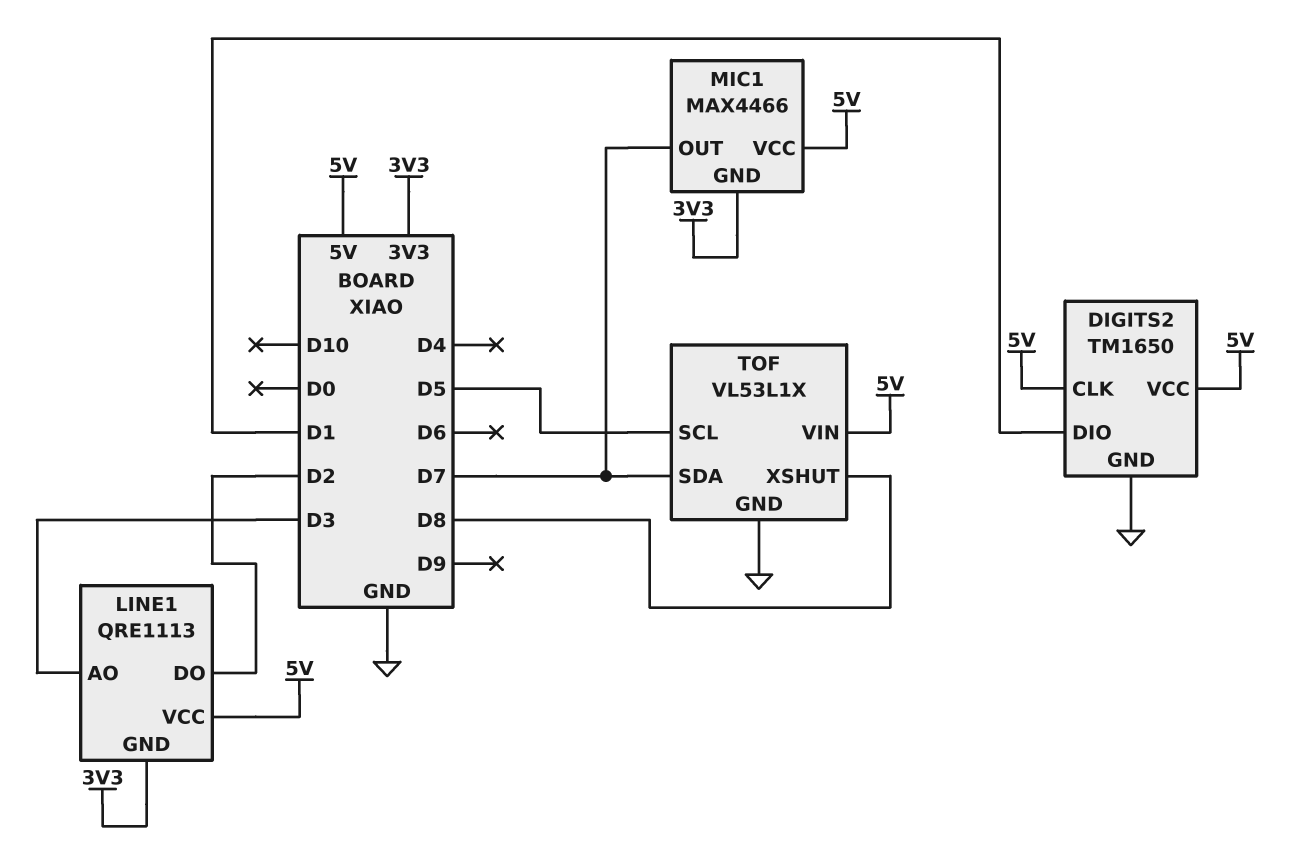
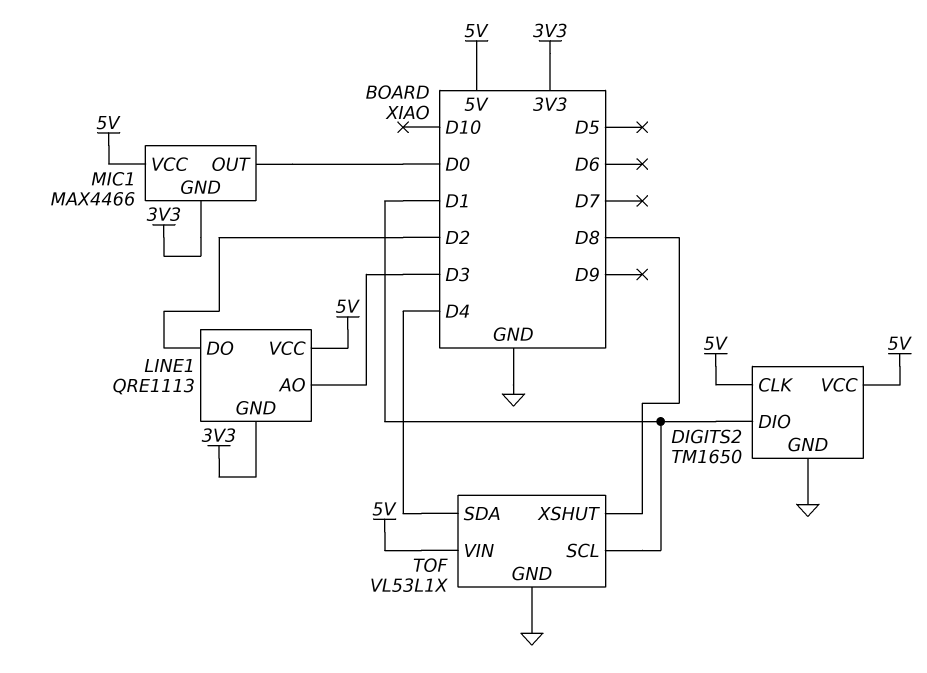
MIC1 pin OUT: D7 -> D0
TOF pin SCL: D5 -> D1
TOF pin SDA: D7 -> D4

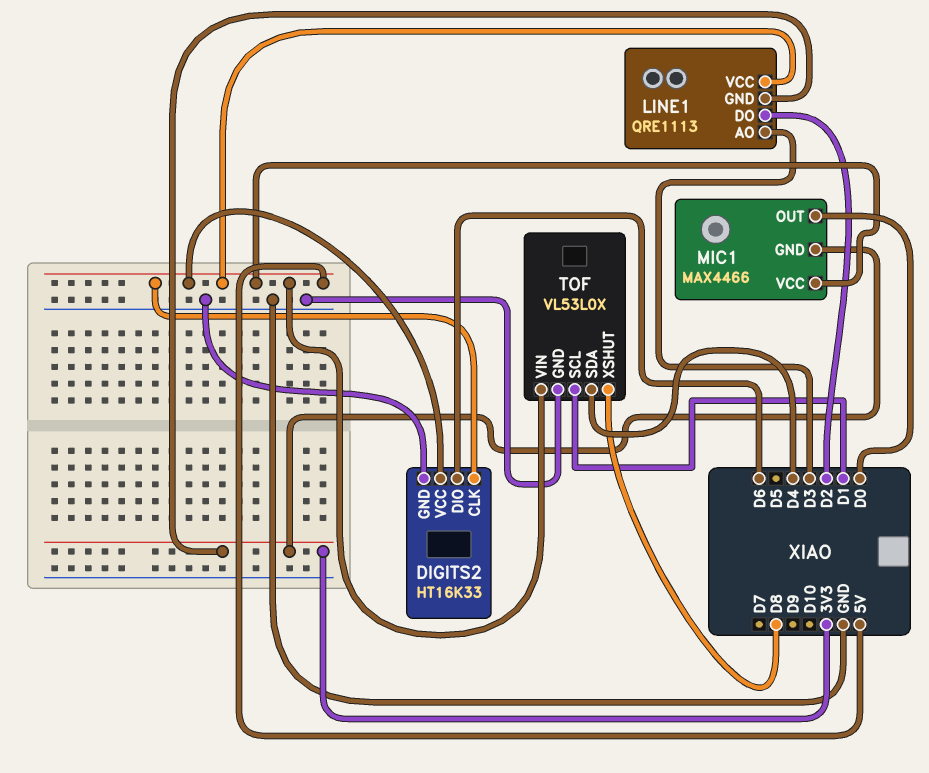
DIGITS2: TM1650 -> HT16K33
DIGITS2 pin DIO: D1 -> D6
TOF: VL53L1X -> VL53L0X

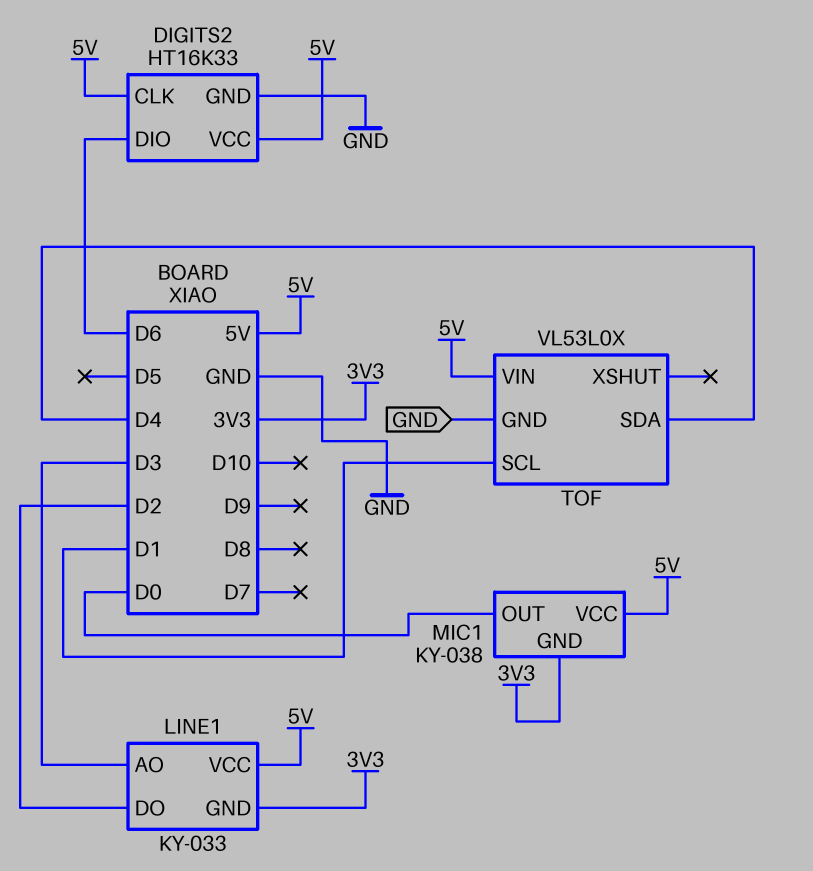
LINE1: QRE1113 -> KY-033
MIC1: MAX4466 -> KY-038
TOF pin XSHUT: D8 -> none

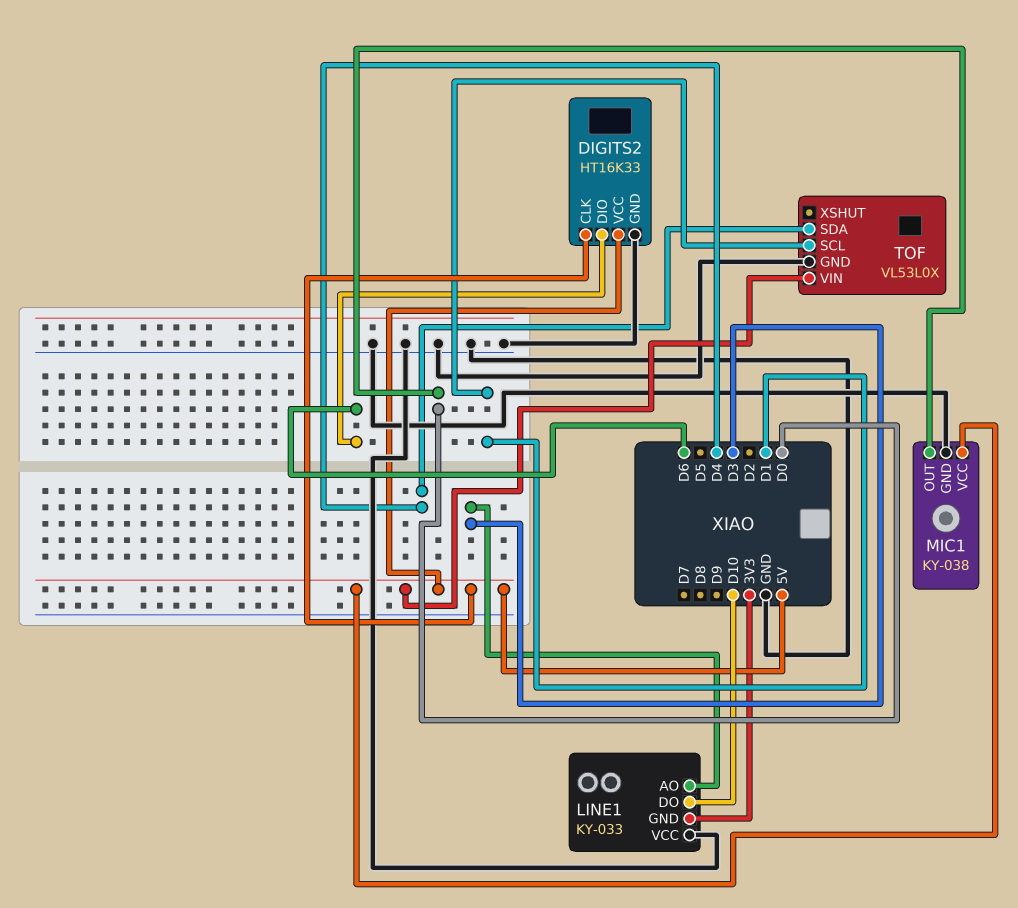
LINE1 pin DO: D2 -> D10
LINE1 pin VCC: 5V -> GND
MIC1 pin GND: 3V3 -> GND

